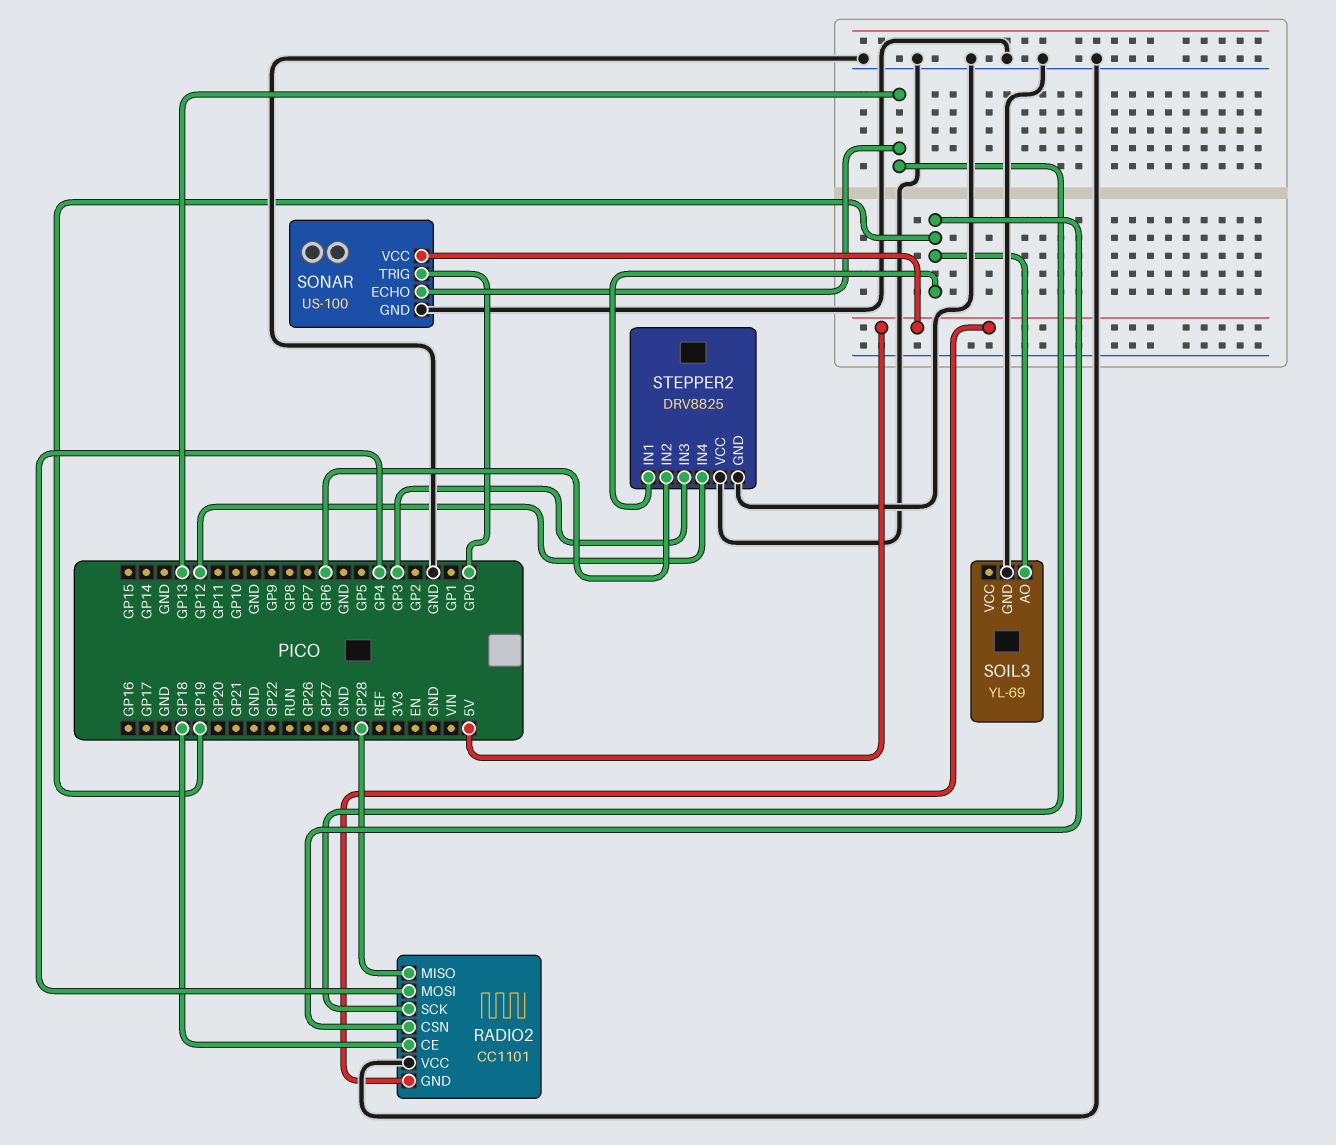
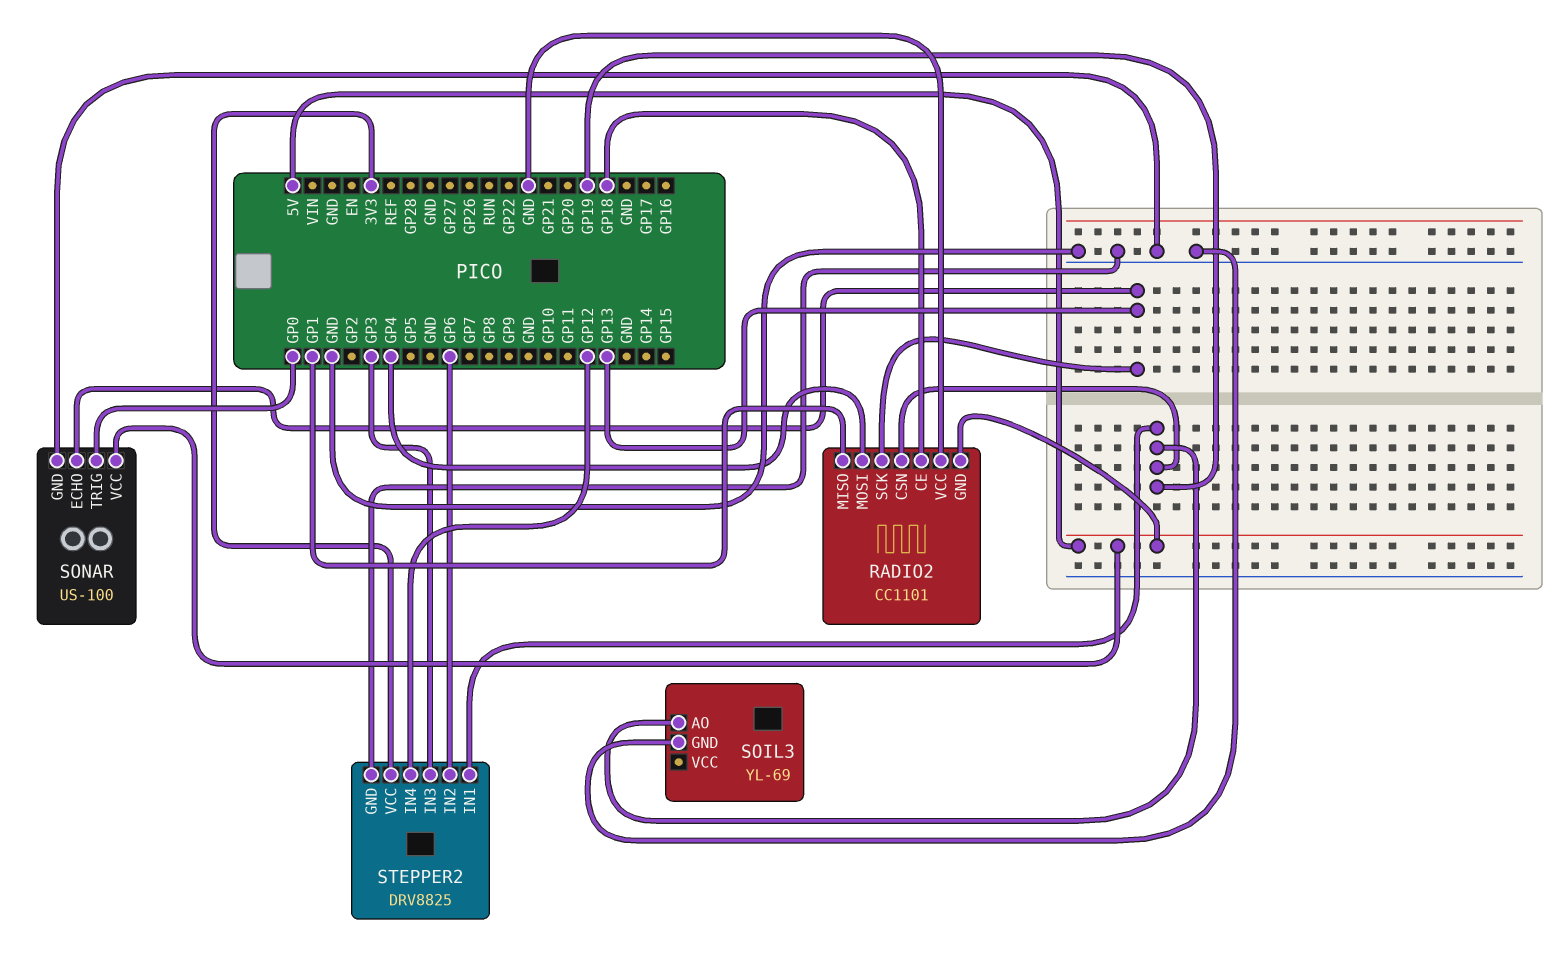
RADIO2 pin MISO: GP28 -> GP1
STEPPER2 pin VCC: GND -> 3V3

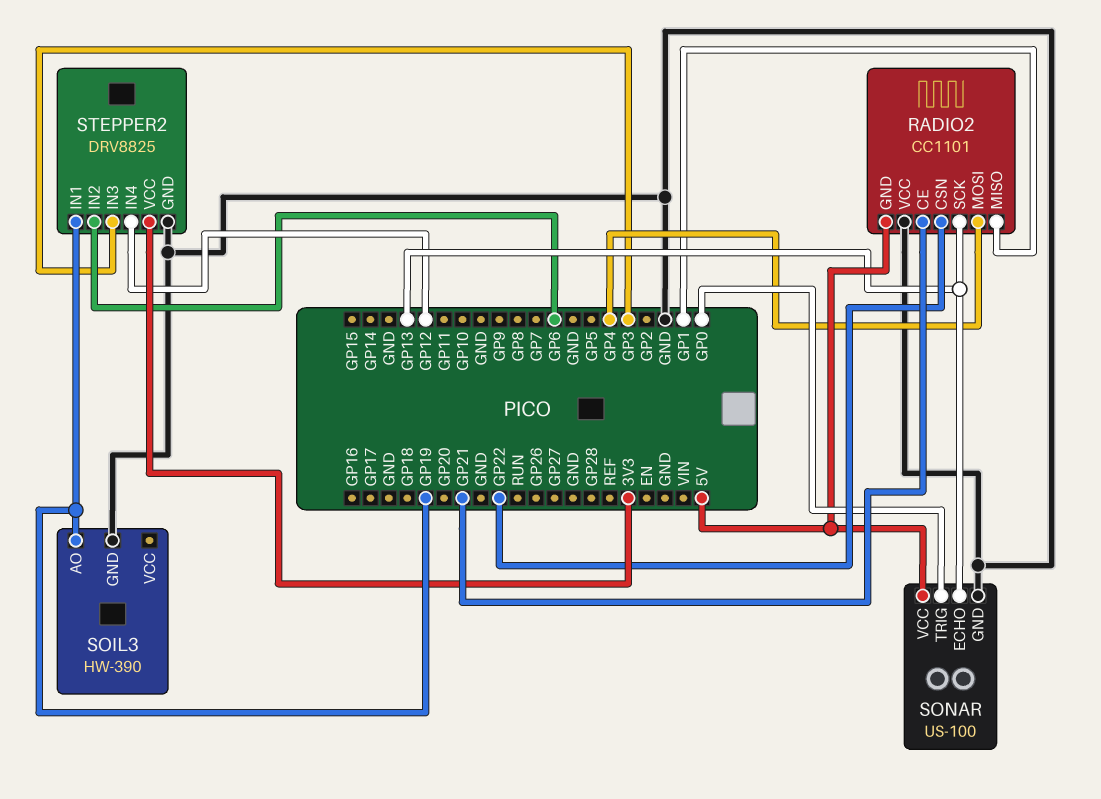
RADIO2 pin CE: GP18 -> GP21
RADIO2 pin CSN: GP19 -> GP22
SOIL3: YL-69 -> HW-390

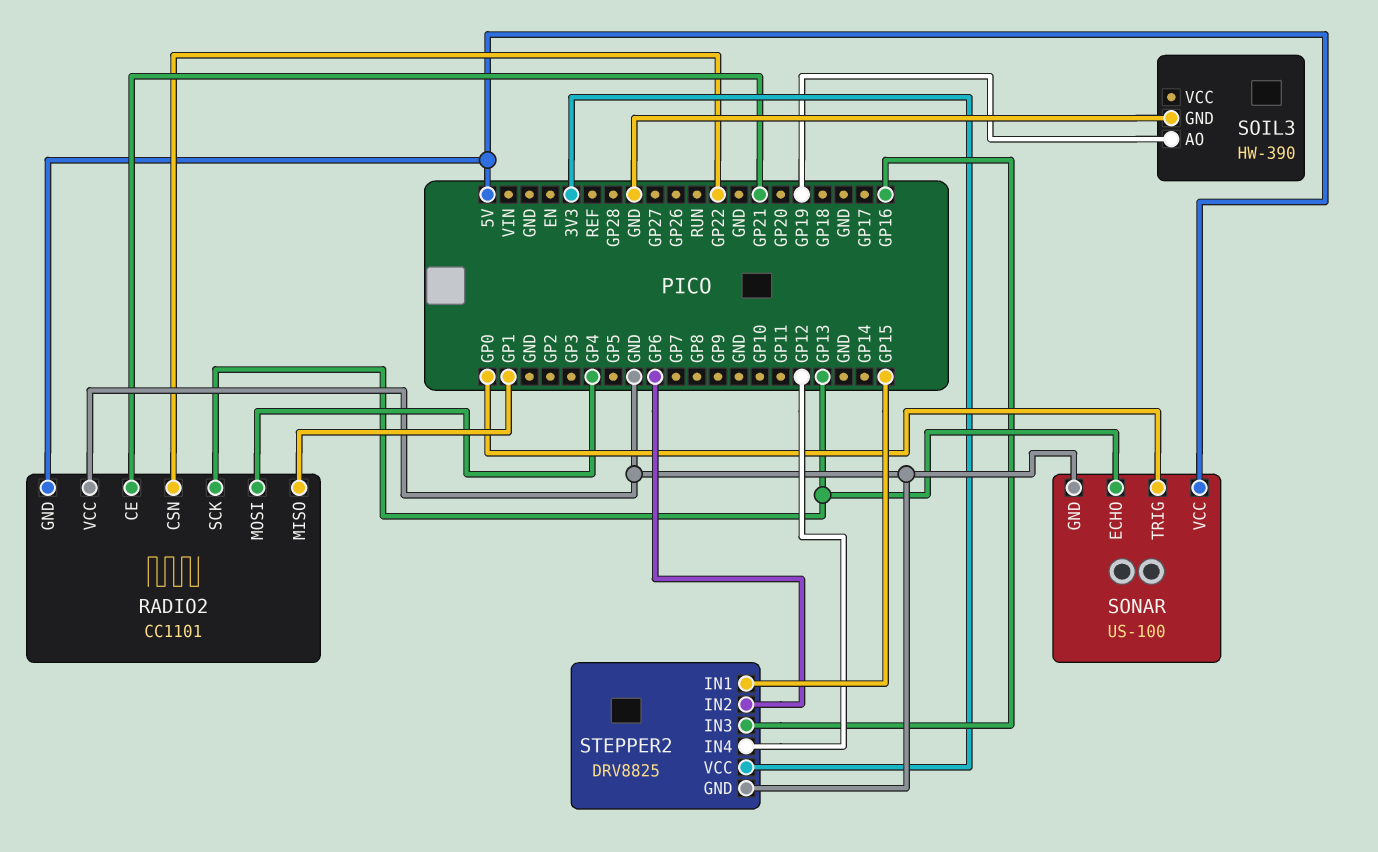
STEPPER2 pin IN1: GP19 -> GP15
STEPPER2 pin IN3: GP3 -> GP16

